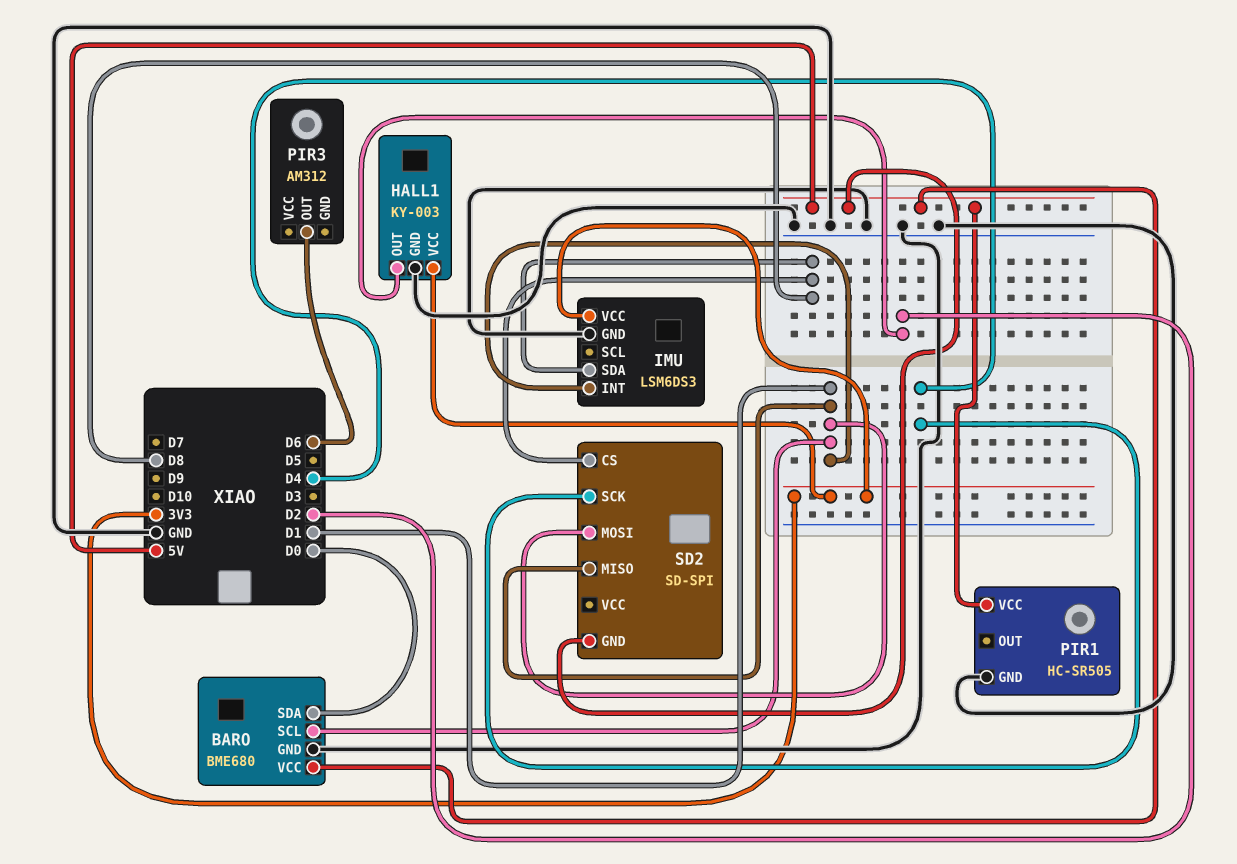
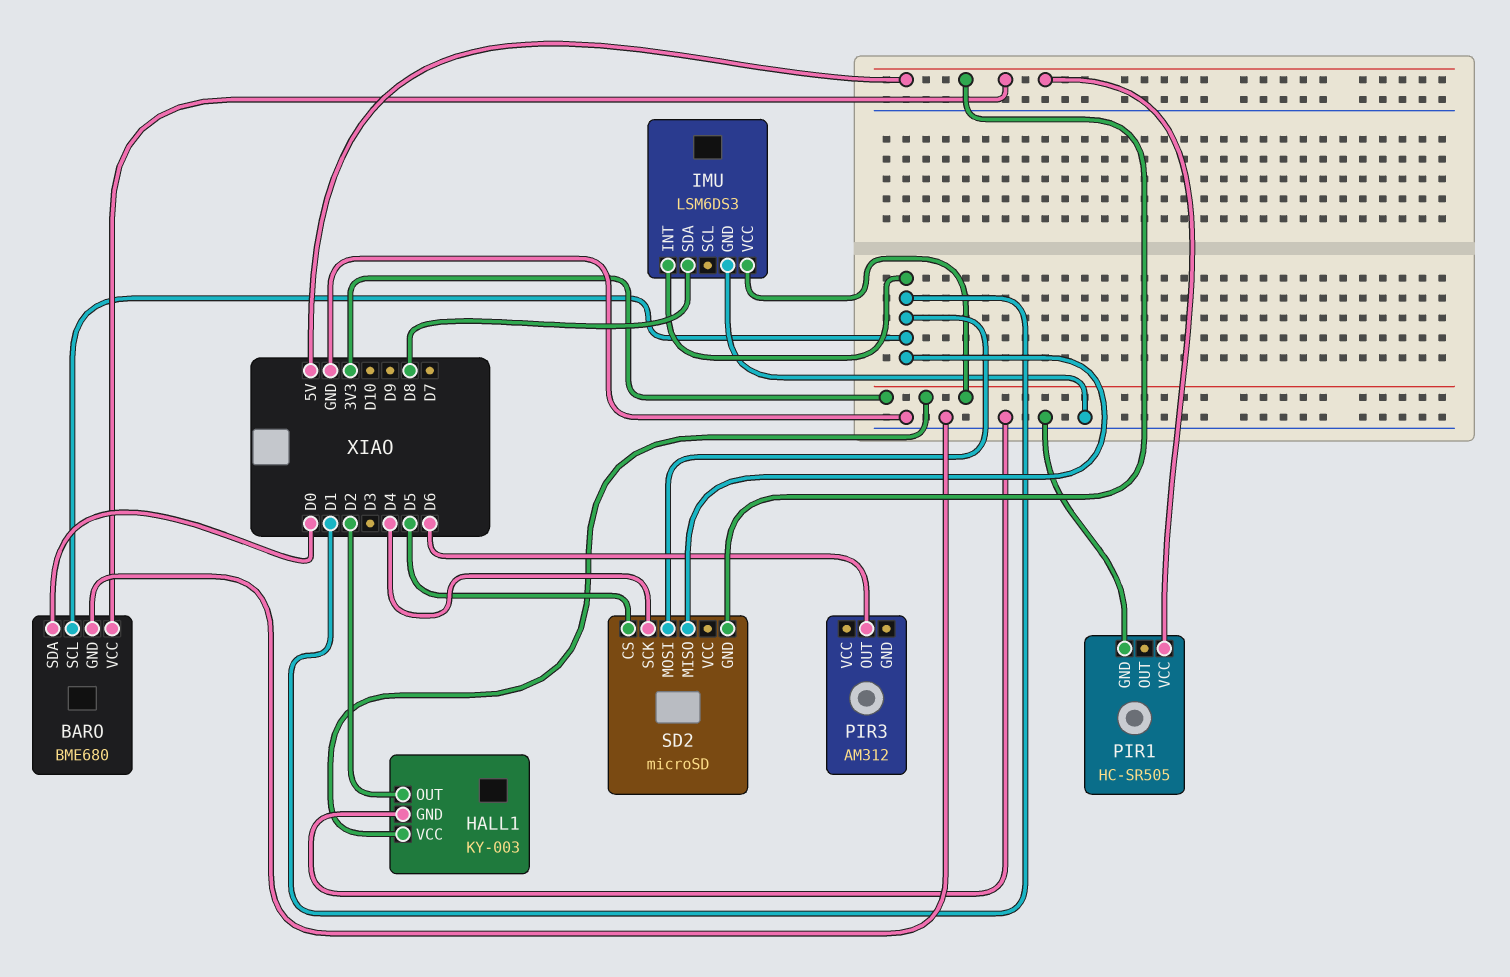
SD2: SD-SPI -> microSD
SD2 pin CS: D8 -> D5

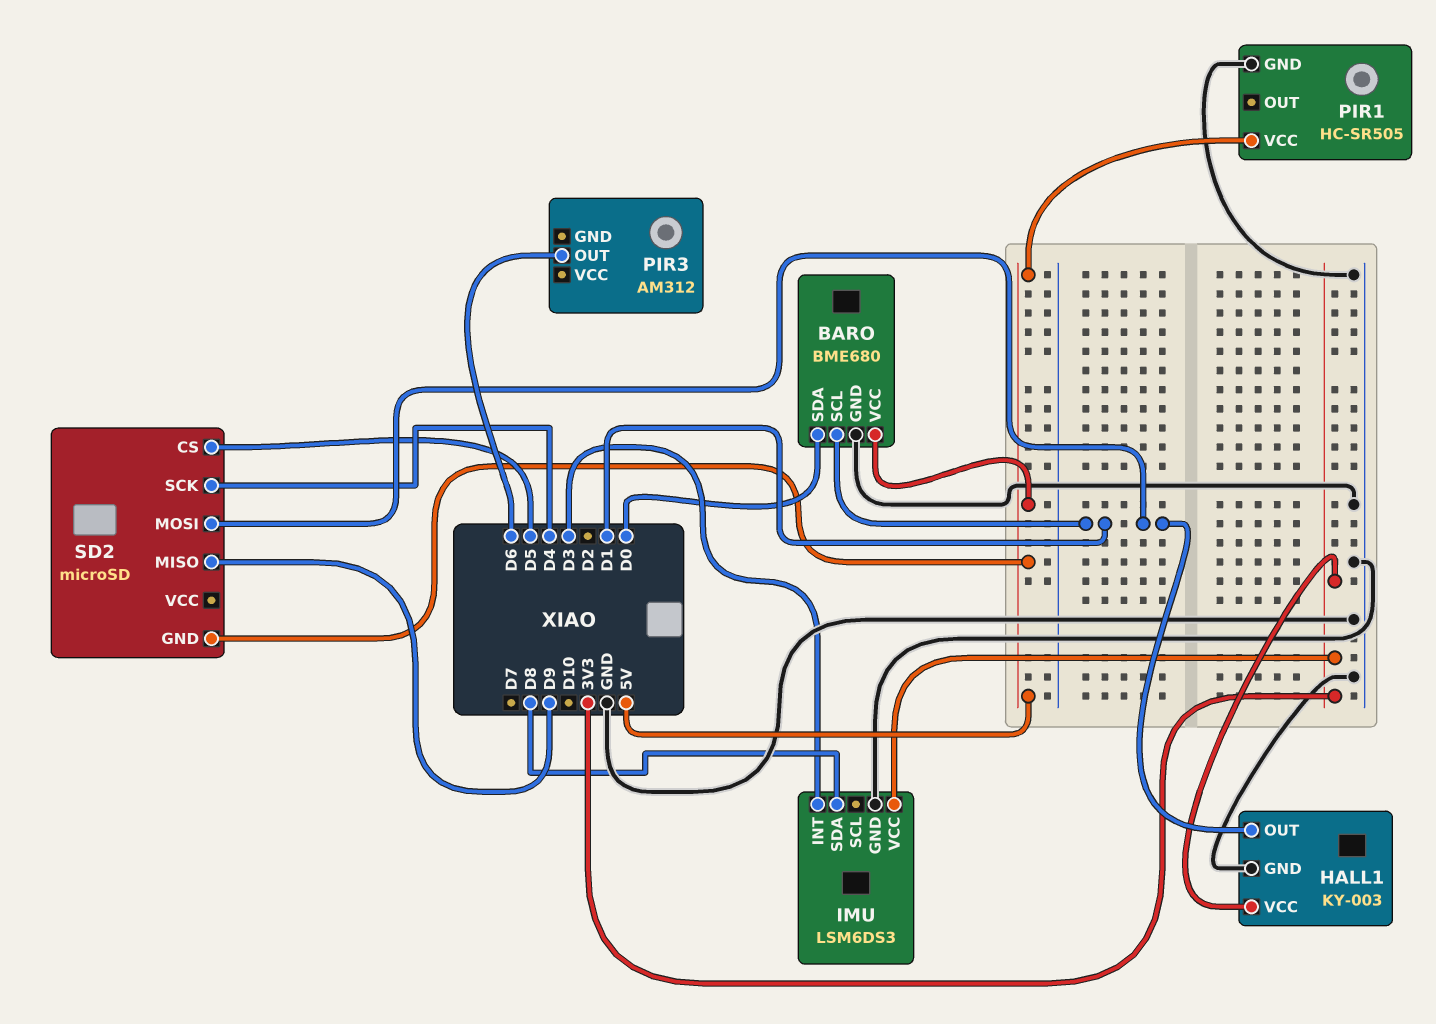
HALL1 pin OUT: D2 -> D1
IMU pin INT: D1 -> D3
SD2 pin MISO: D1 -> D9

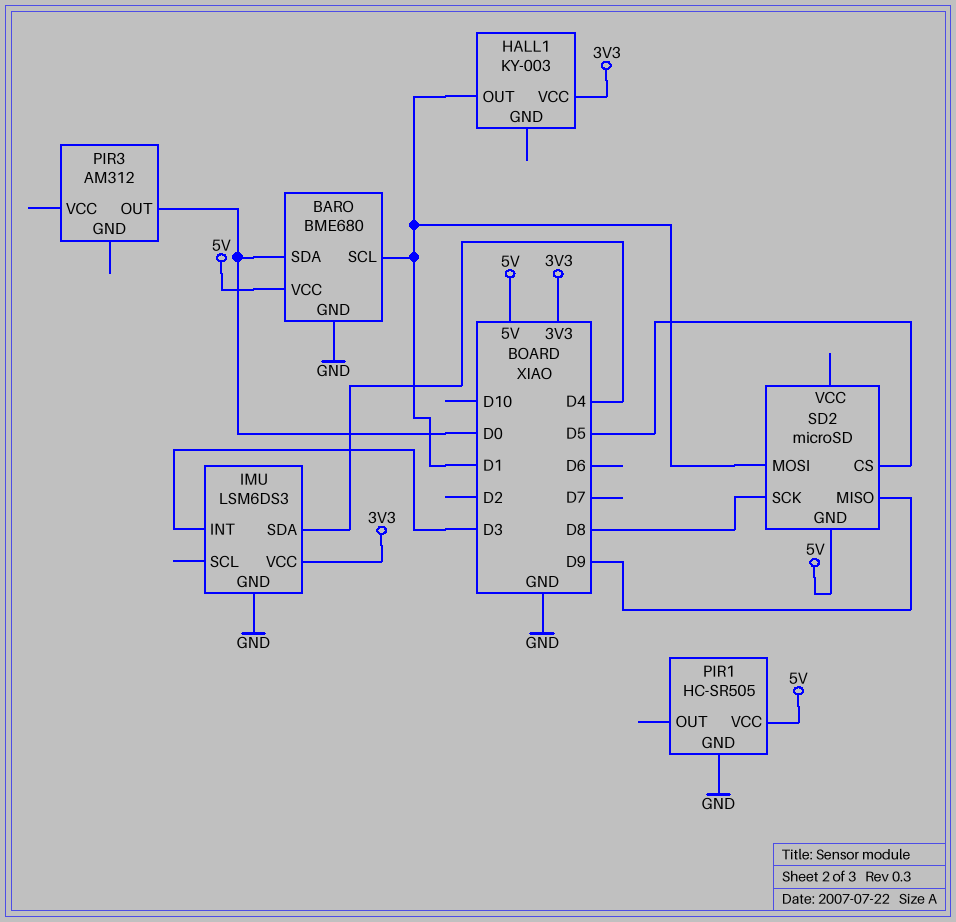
HALL1 pin GND: GND -> none
IMU pin SDA: D8 -> D4
PIR3 pin OUT: D6 -> D0
SD2 pin SCK: D4 -> D8

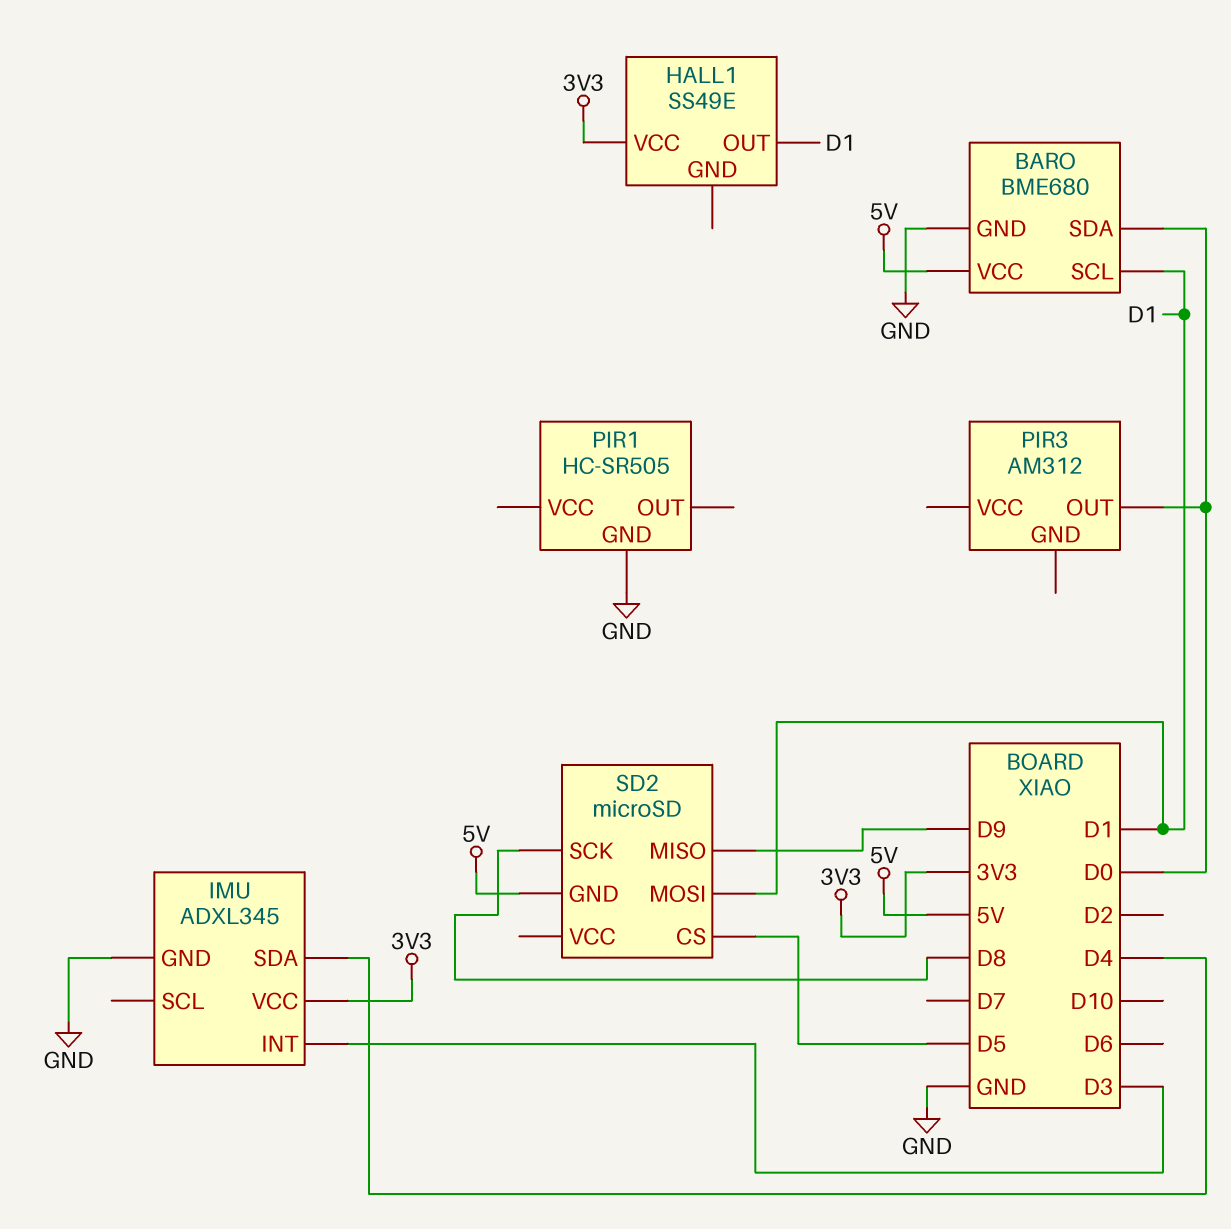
HALL1: KY-003 -> SS49E
IMU: LSM6DS3 -> ADXL345
PIR1 pin VCC: 5V -> none

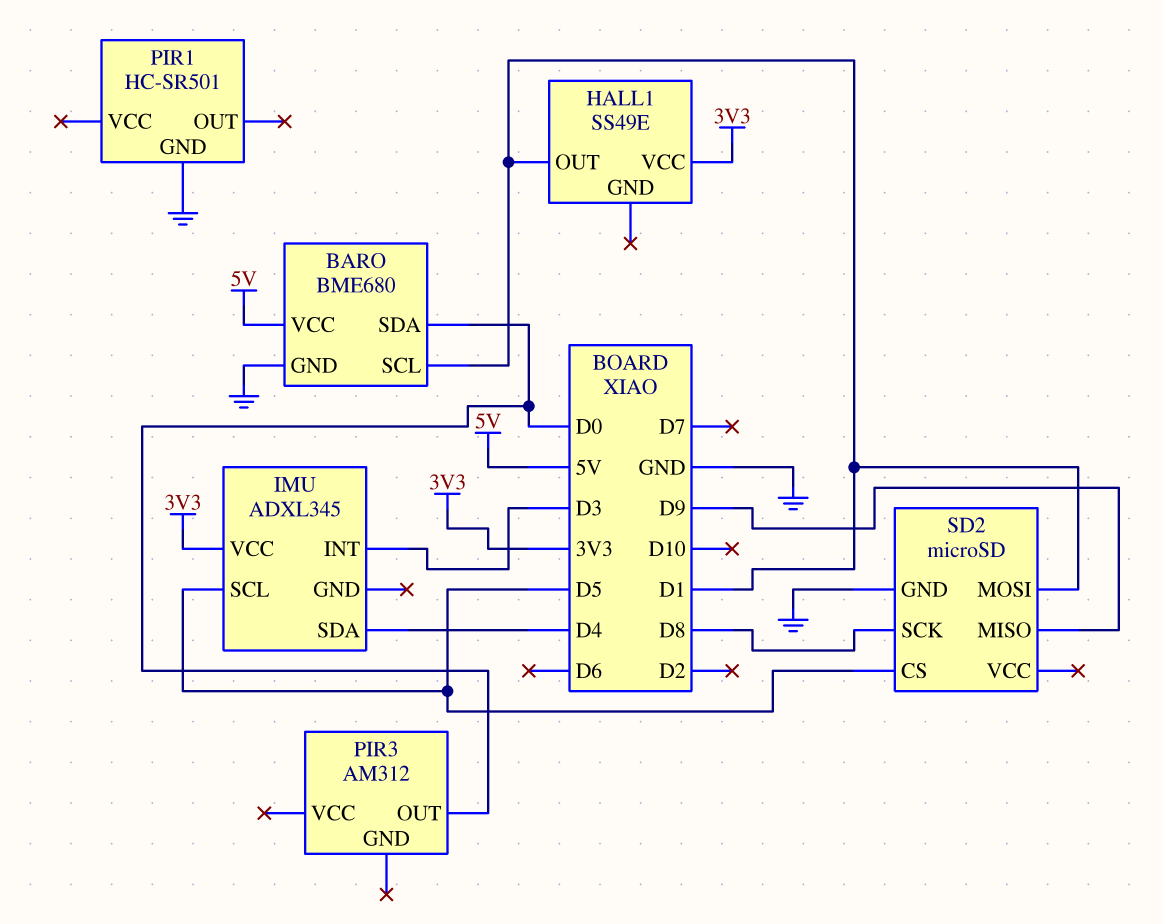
IMU pin GND: GND -> none
IMU pin SCL: none -> D5
PIR1: HC-SR505 -> HC-SR501
SD2 pin GND: 5V -> GND

